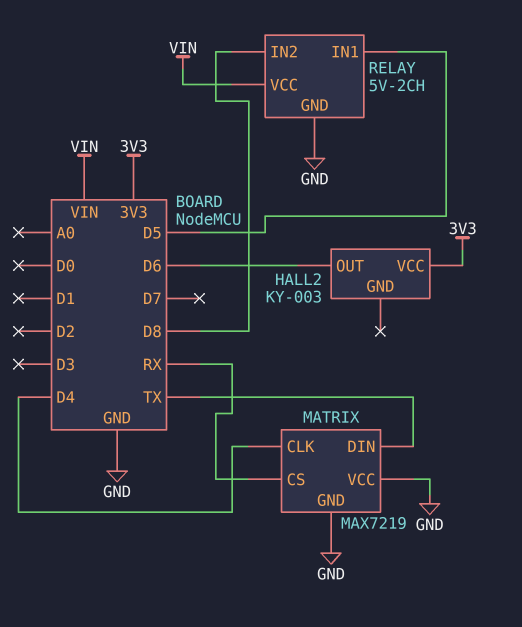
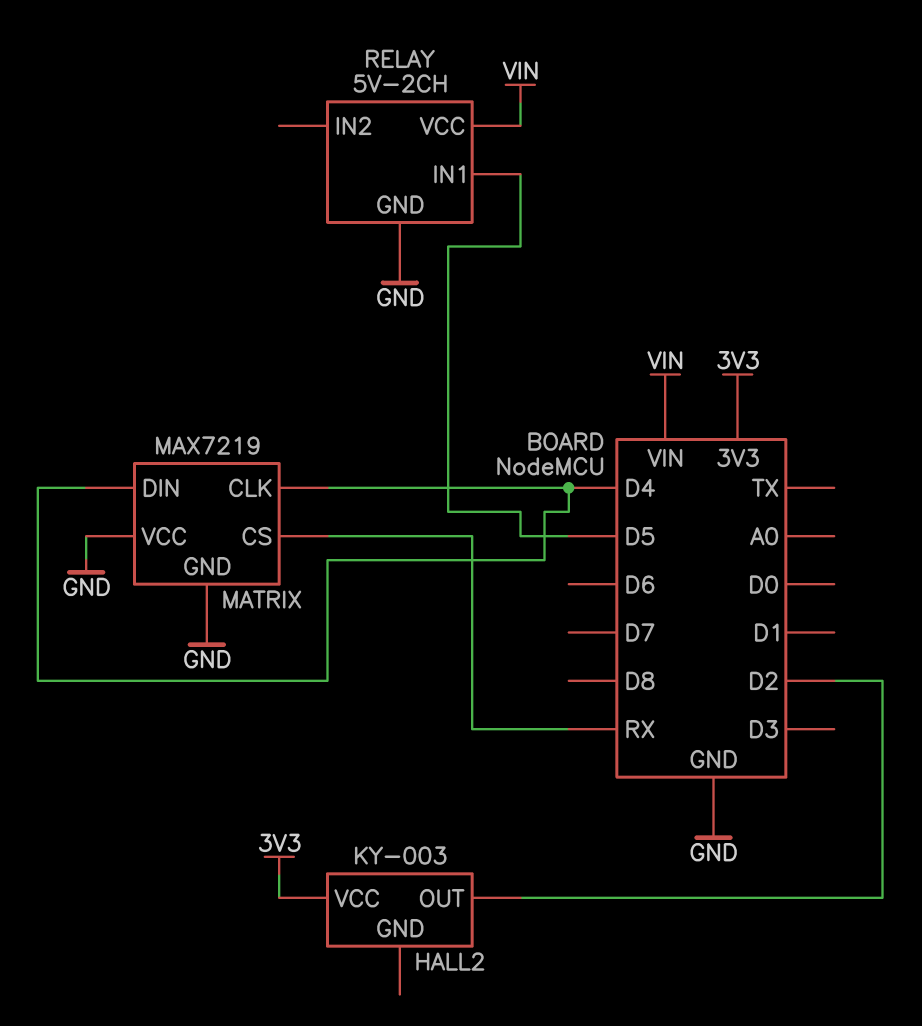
HALL2 pin OUT: D6 -> D2
MATRIX pin DIN: TX -> D4
RELAY pin IN2: D8 -> none

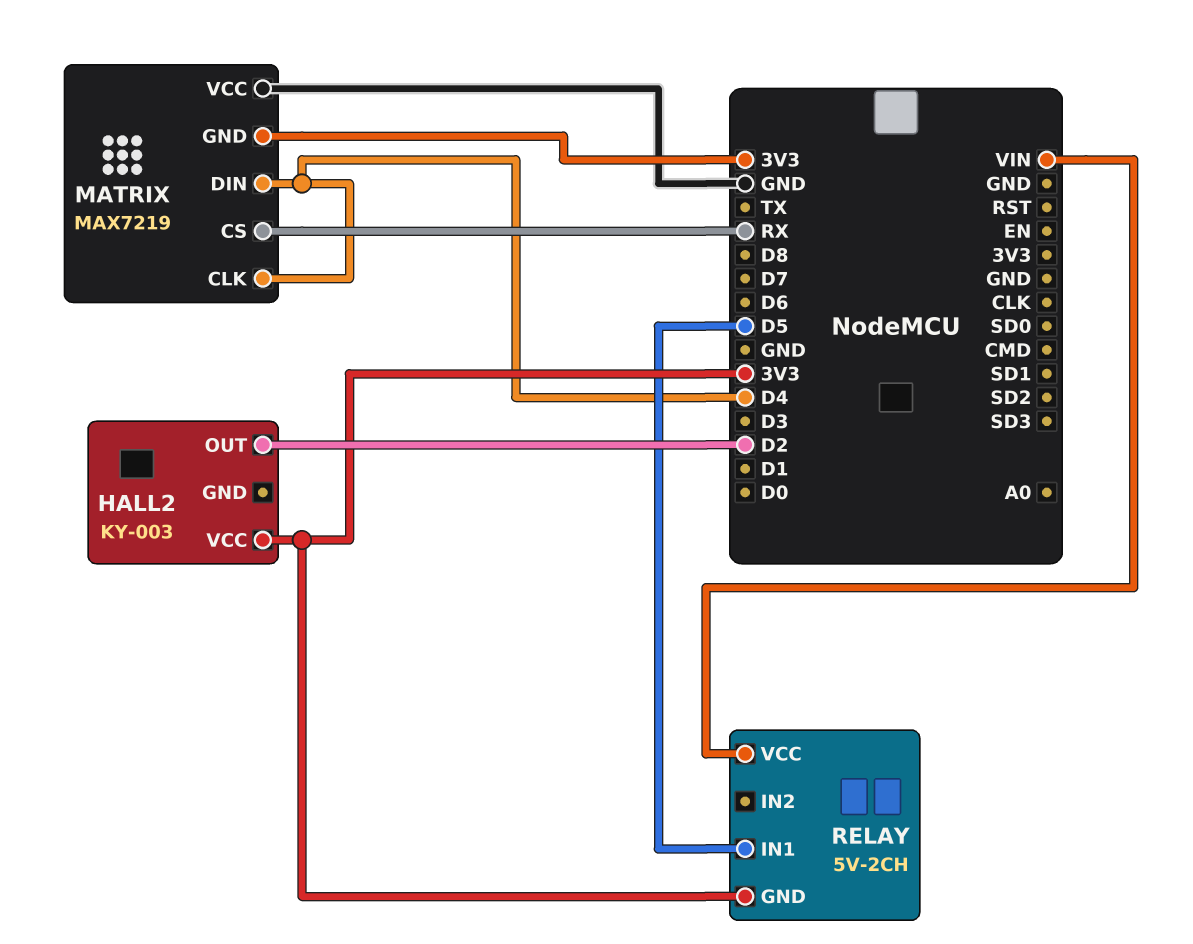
MATRIX pin GND: GND -> 3V3
RELAY pin GND: GND -> 3V3

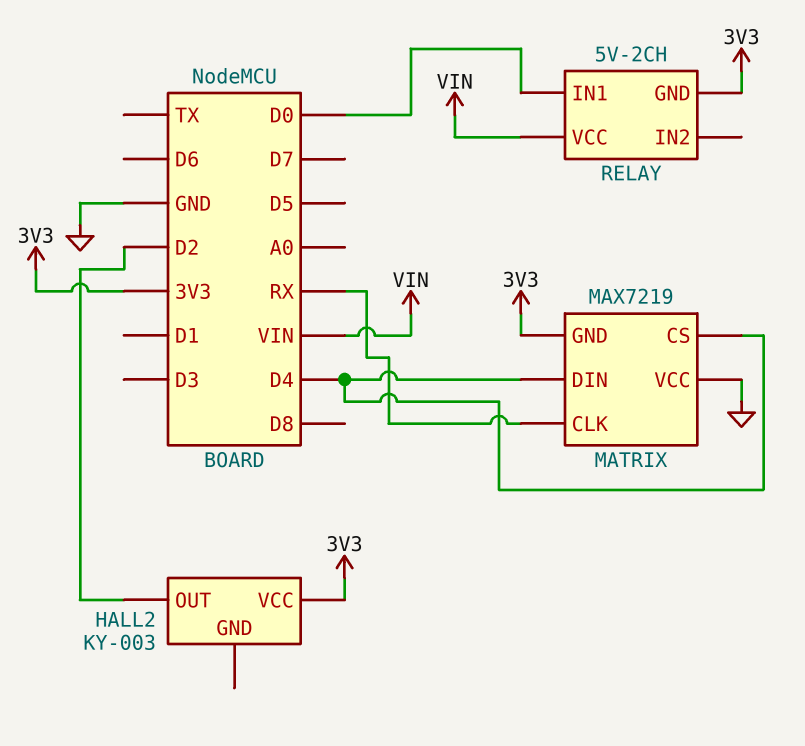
MATRIX pin CLK: D4 -> RX
MATRIX pin CS: RX -> D4
RELAY pin IN1: D5 -> D0

